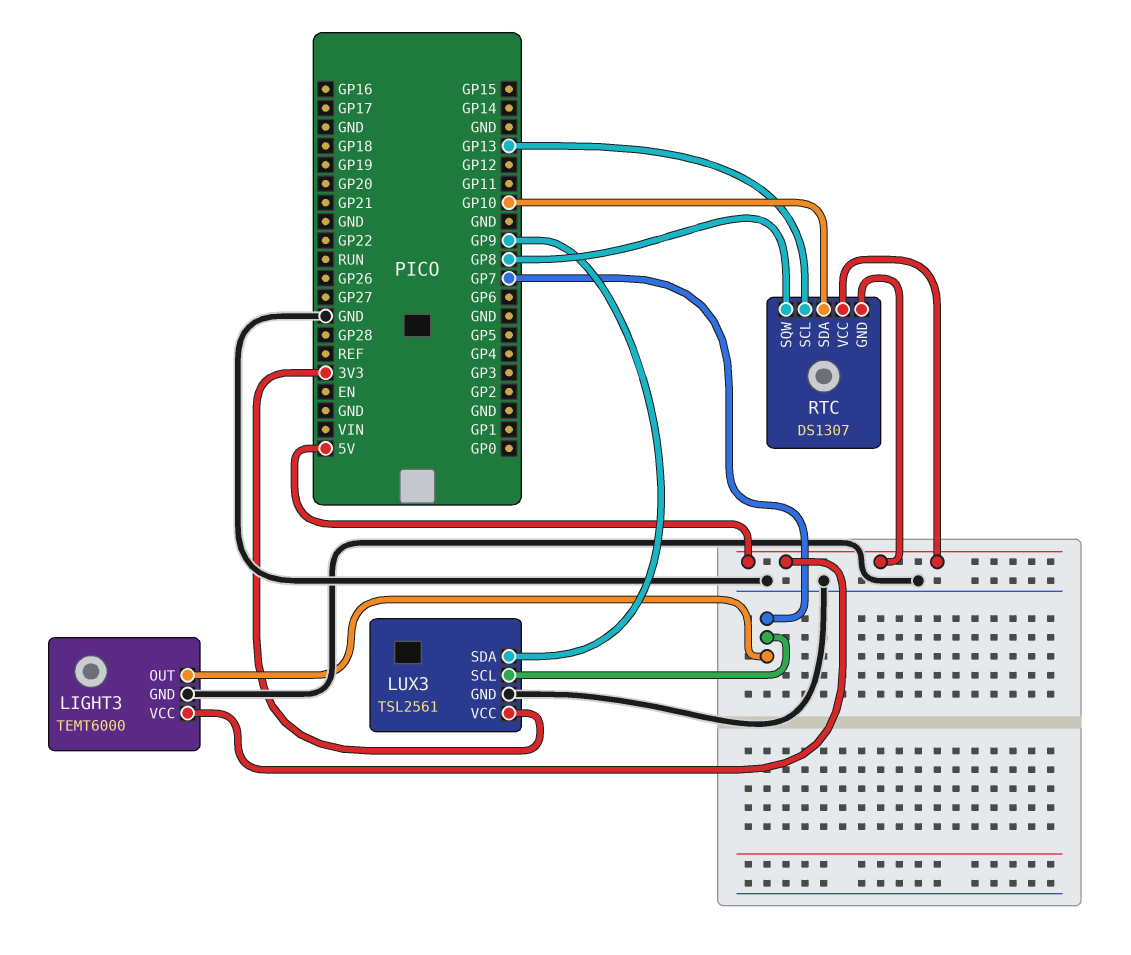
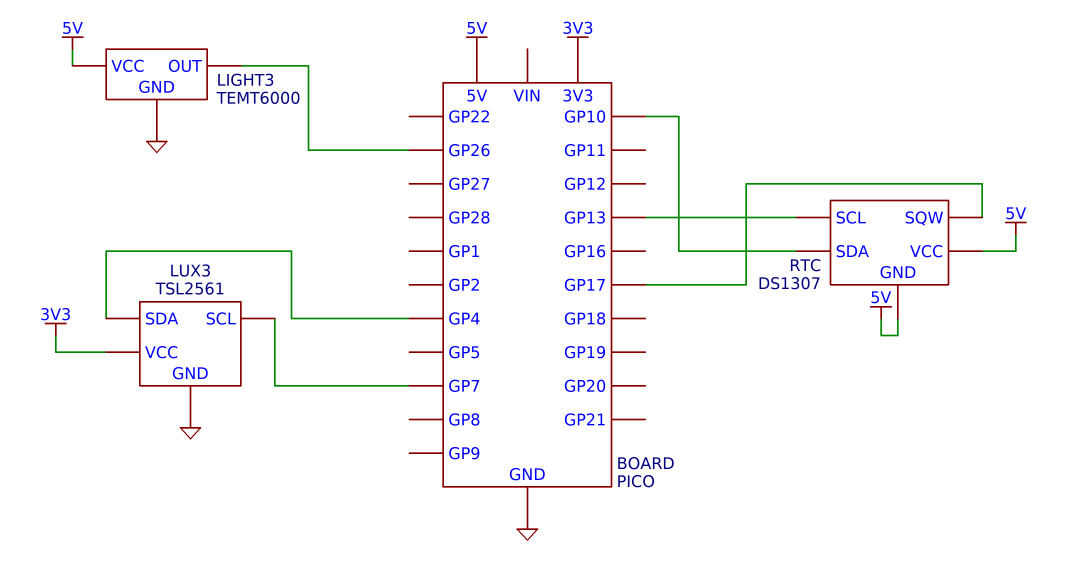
LIGHT3 pin OUT: GP7 -> GP26
LUX3 pin SDA: GP9 -> GP4
RTC pin SQW: GP8 -> GP17

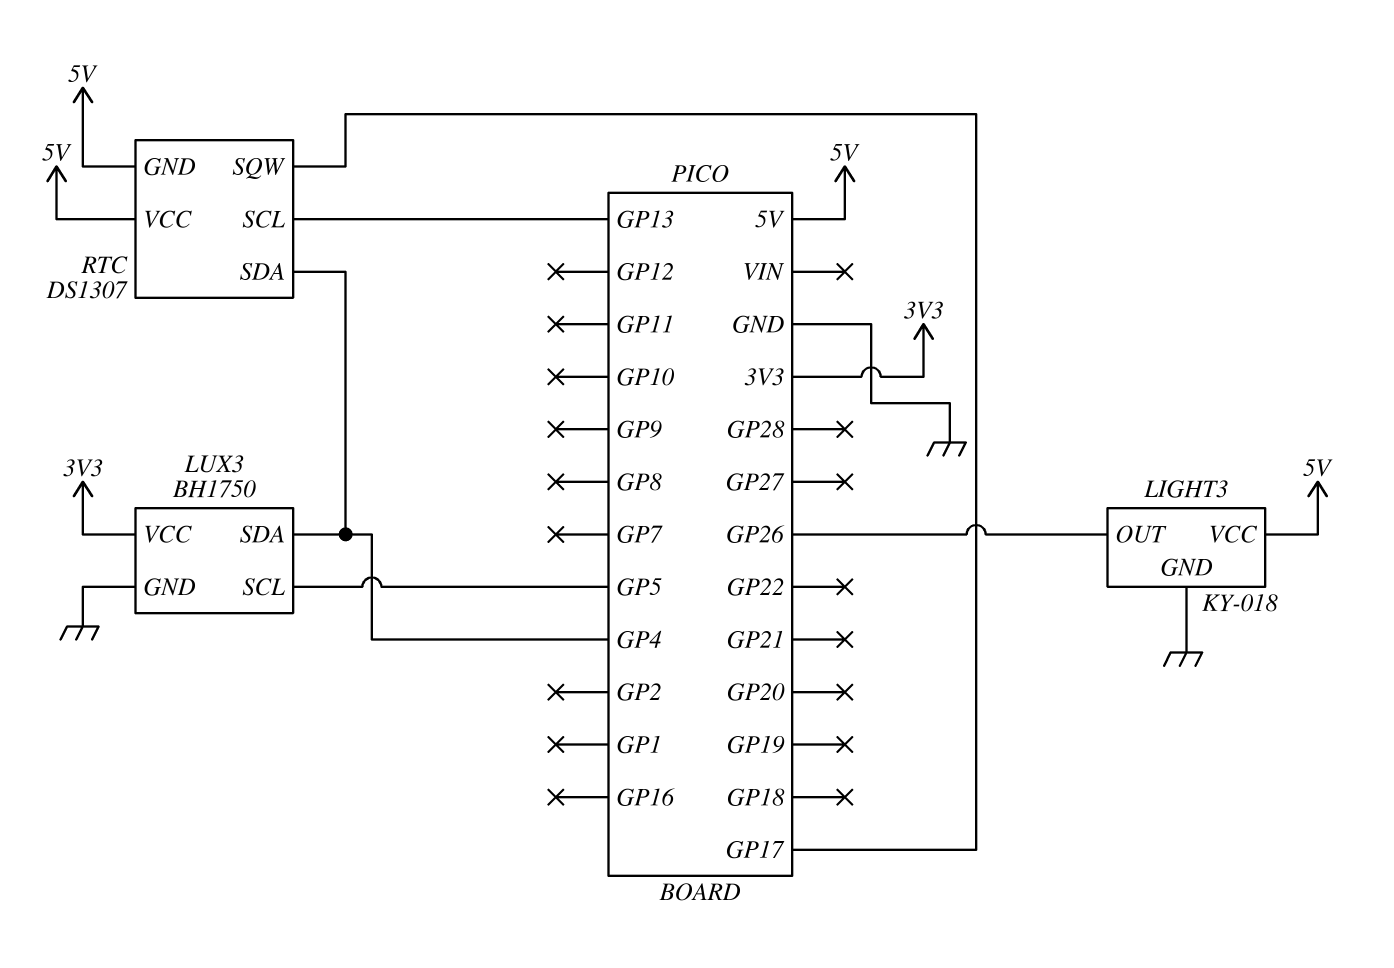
LIGHT3: TEMT6000 -> KY-018
LUX3: TSL2561 -> BH1750
LUX3 pin SCL: GP7 -> GP5
RTC pin SDA: GP10 -> GP4

